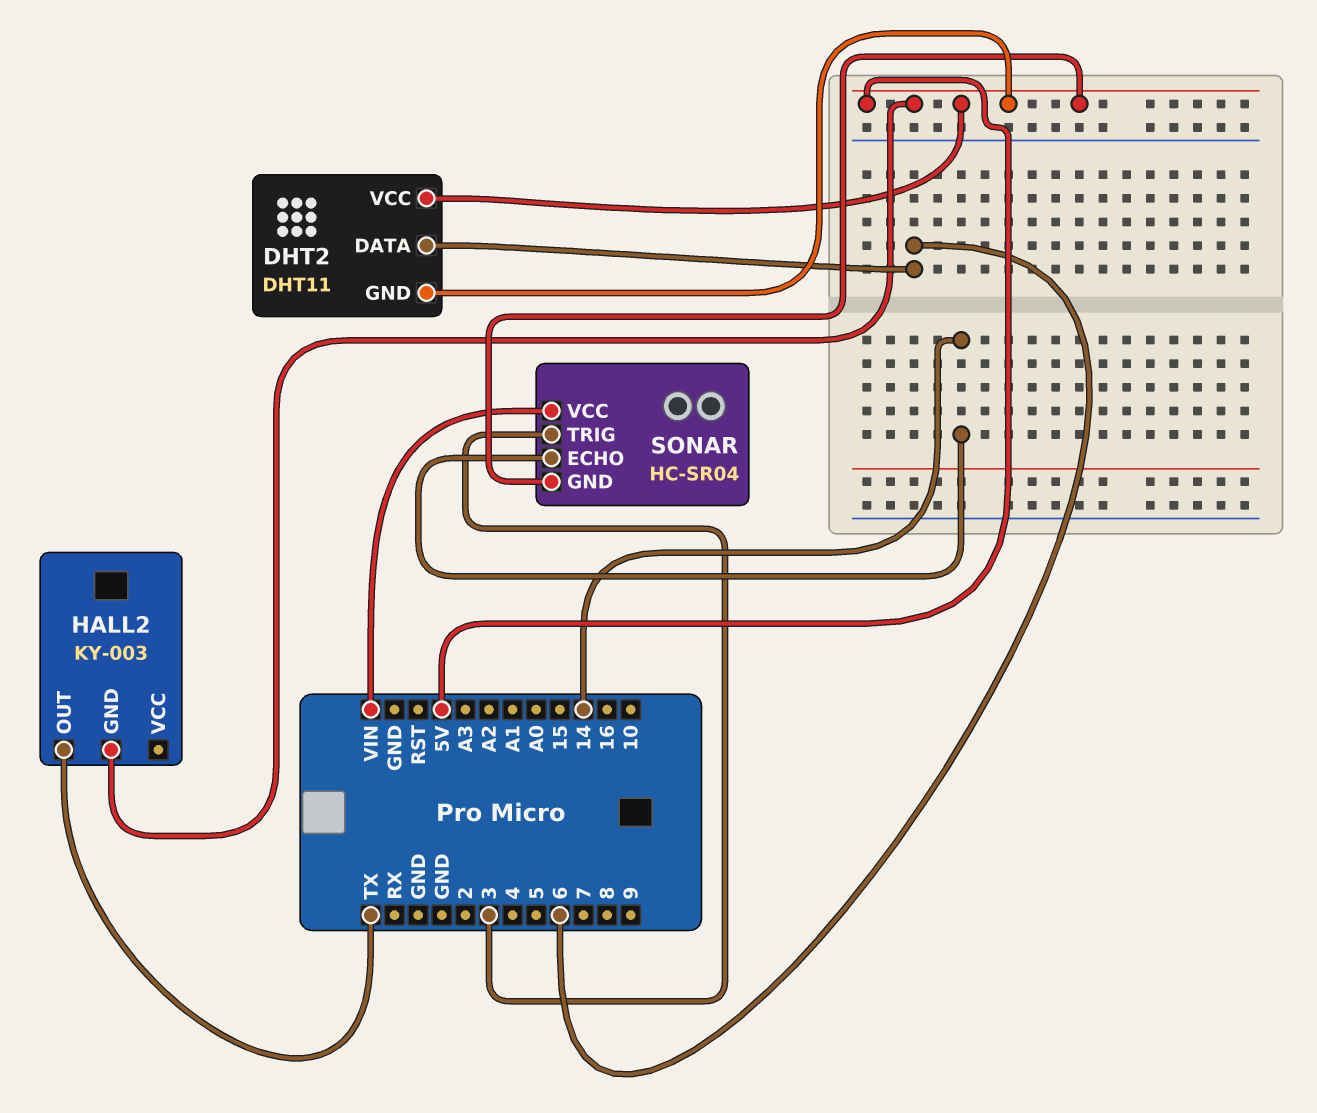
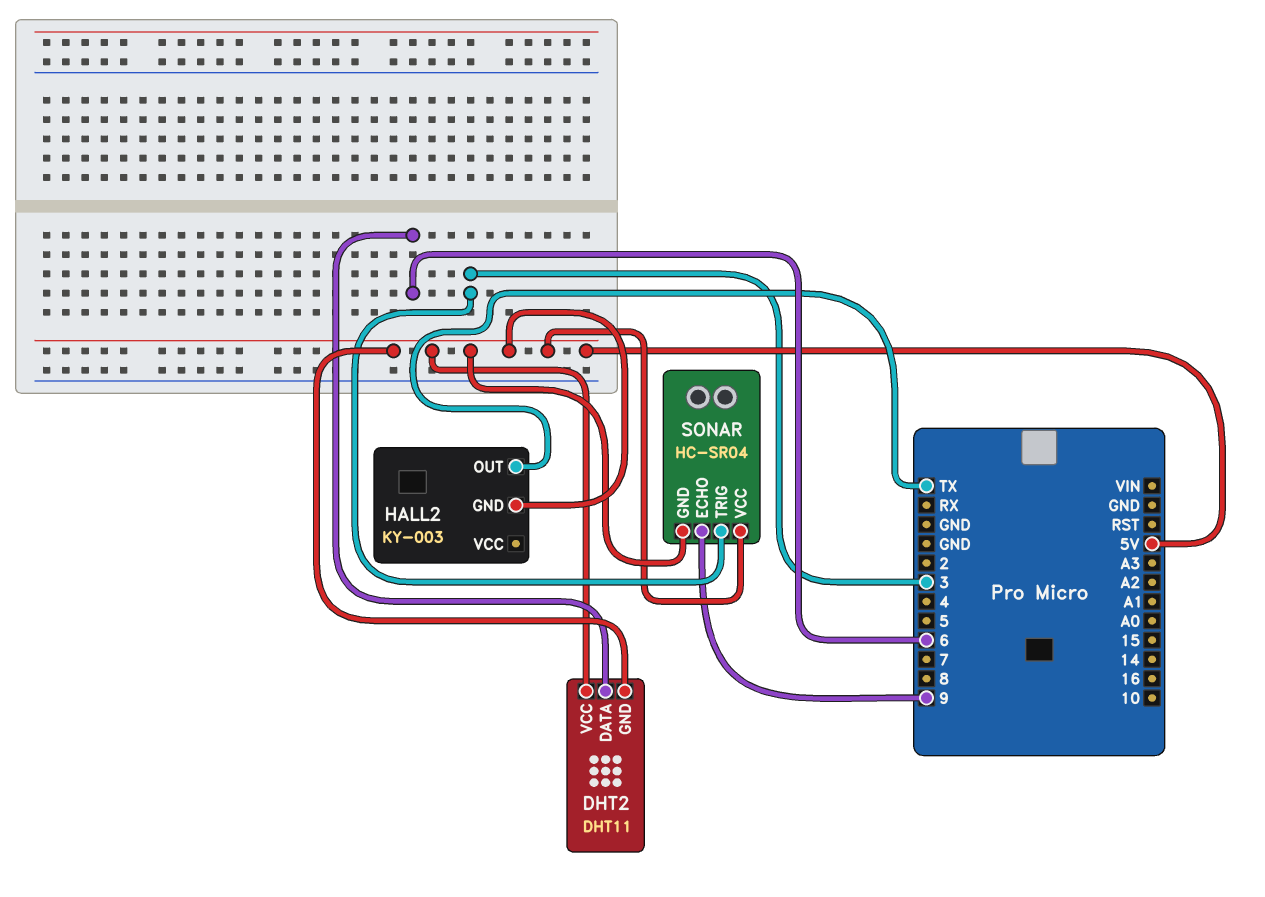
SONAR pin ECHO: 14 -> 9
SONAR pin VCC: VIN -> 5V

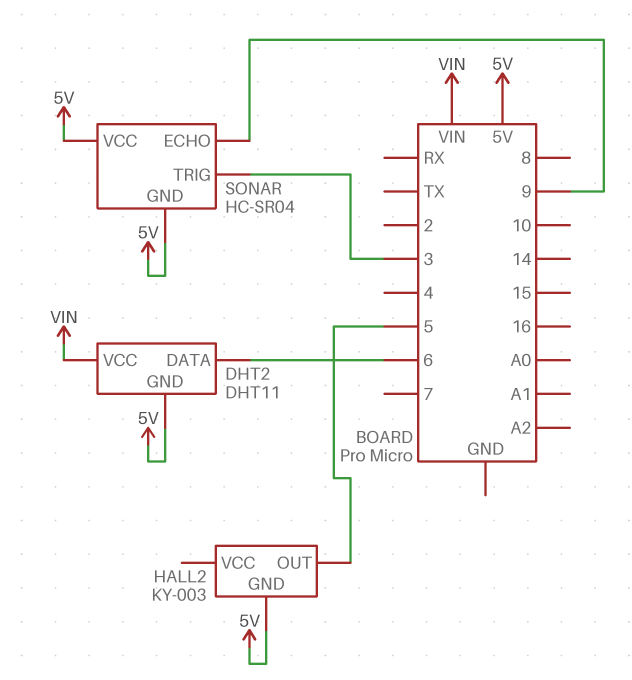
DHT2 pin VCC: 5V -> VIN
HALL2 pin OUT: TX -> 5

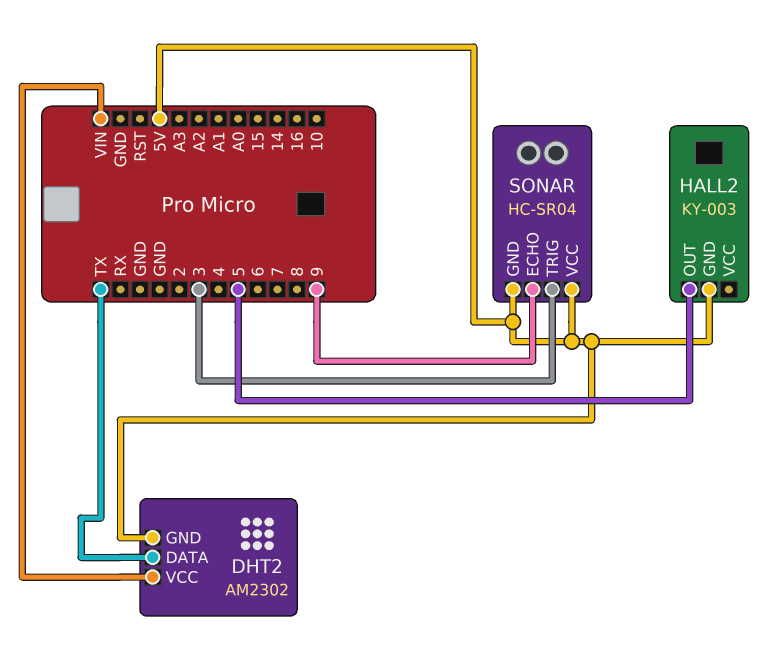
DHT2: DHT11 -> AM2302
DHT2 pin DATA: 6 -> TX

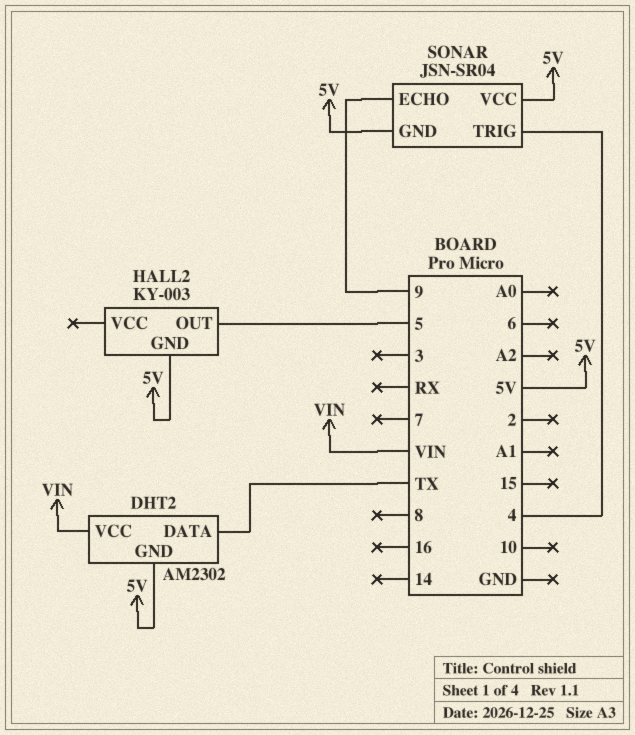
SONAR: HC-SR04 -> JSN-SR04
SONAR pin TRIG: 3 -> 4

